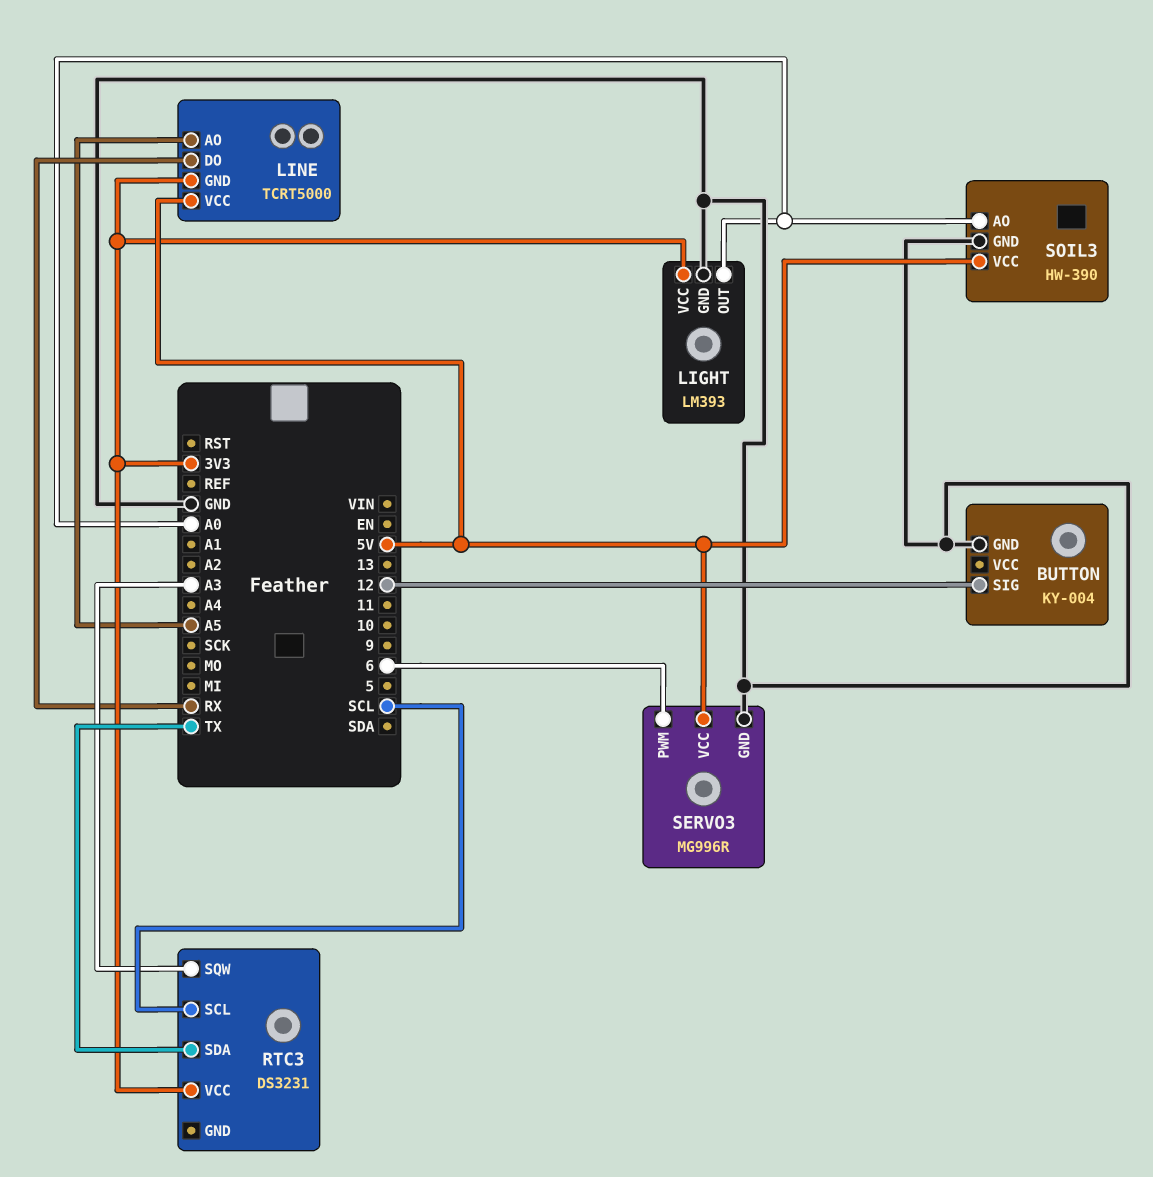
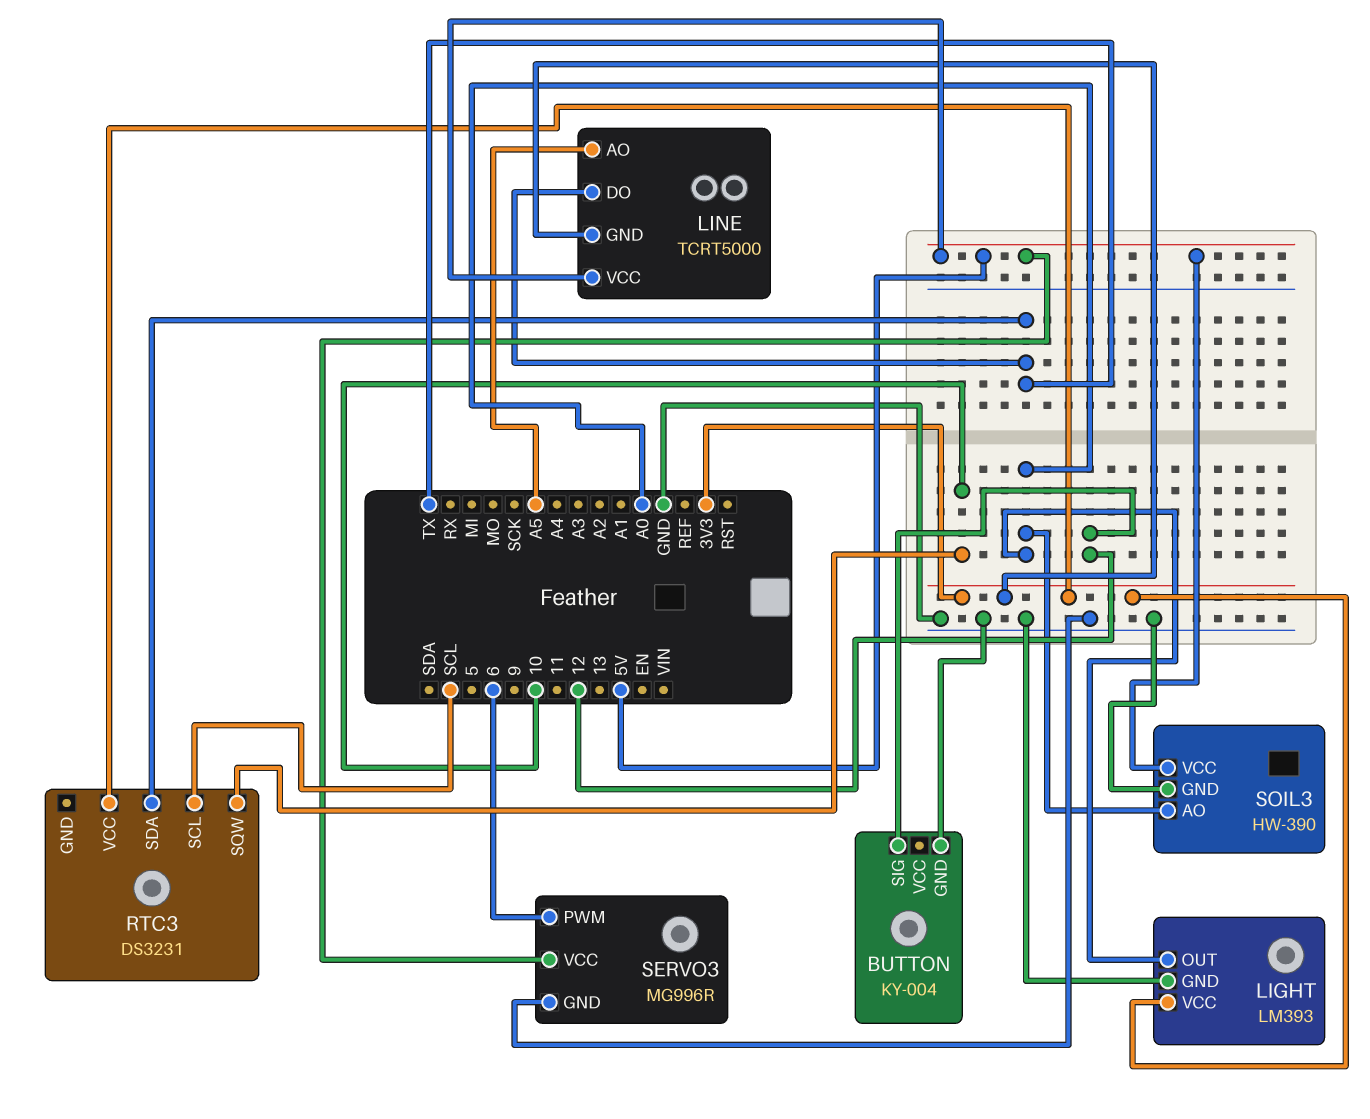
LINE pin DO: RX -> TX
RTC3 pin SQW: A3 -> 10

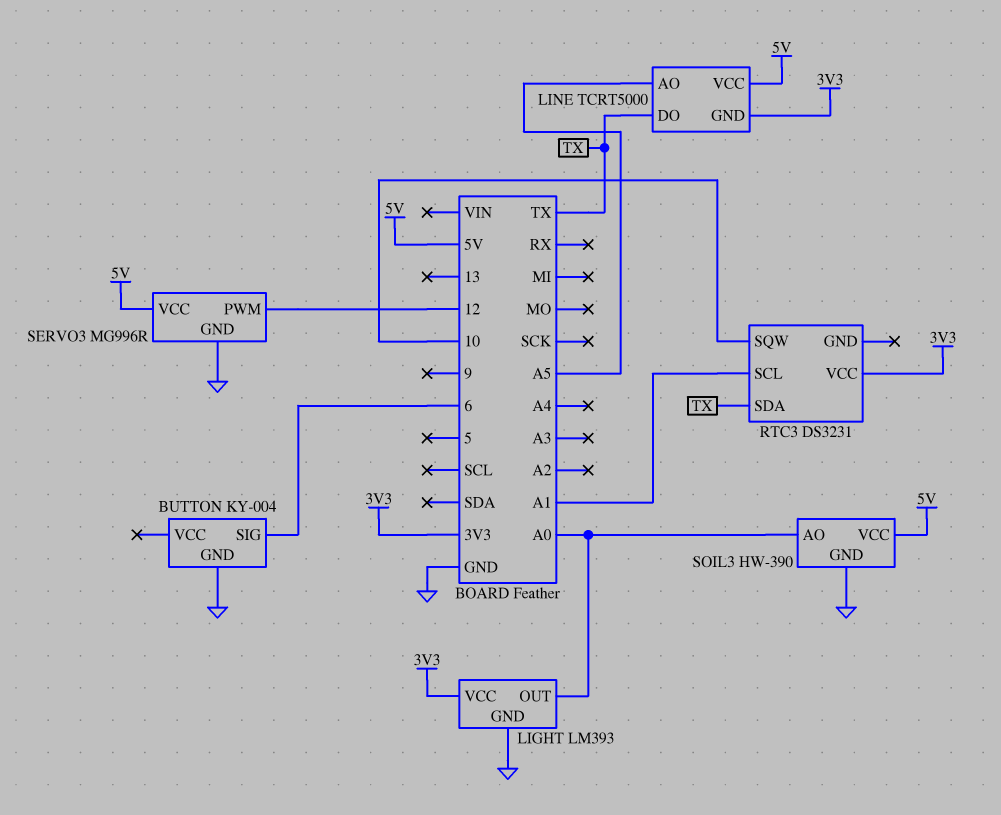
BUTTON pin SIG: 12 -> 6
RTC3 pin SCL: SCL -> A1
SERVO3 pin PWM: 6 -> 12

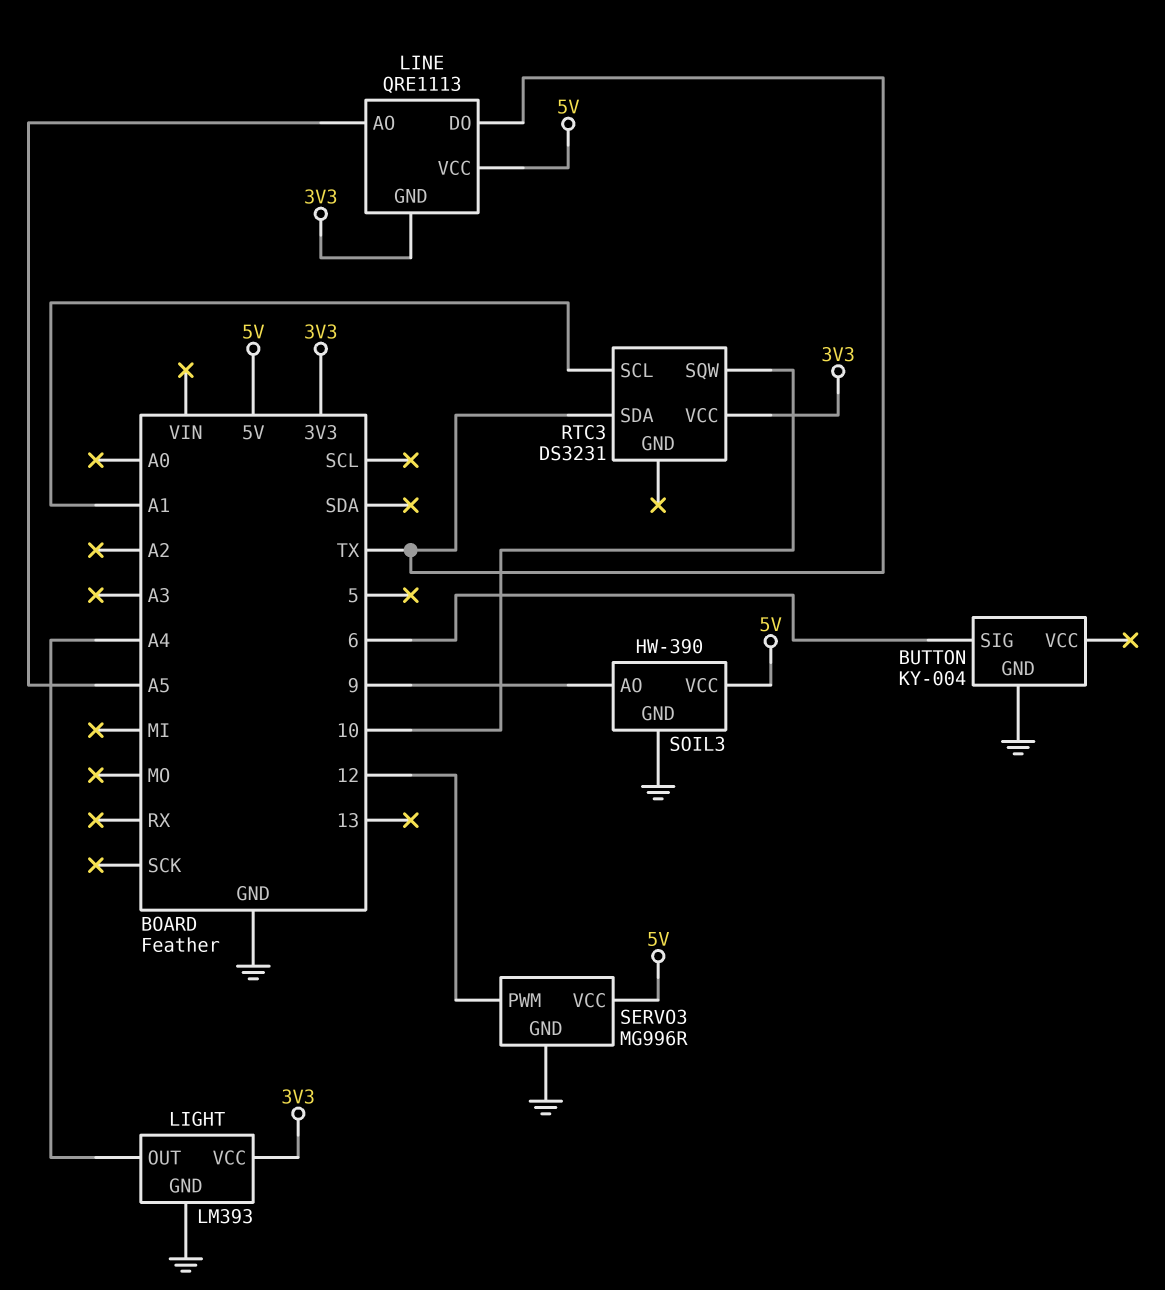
LIGHT pin OUT: A0 -> A4
LINE: TCRT5000 -> QRE1113
SOIL3 pin AO: A0 -> 9

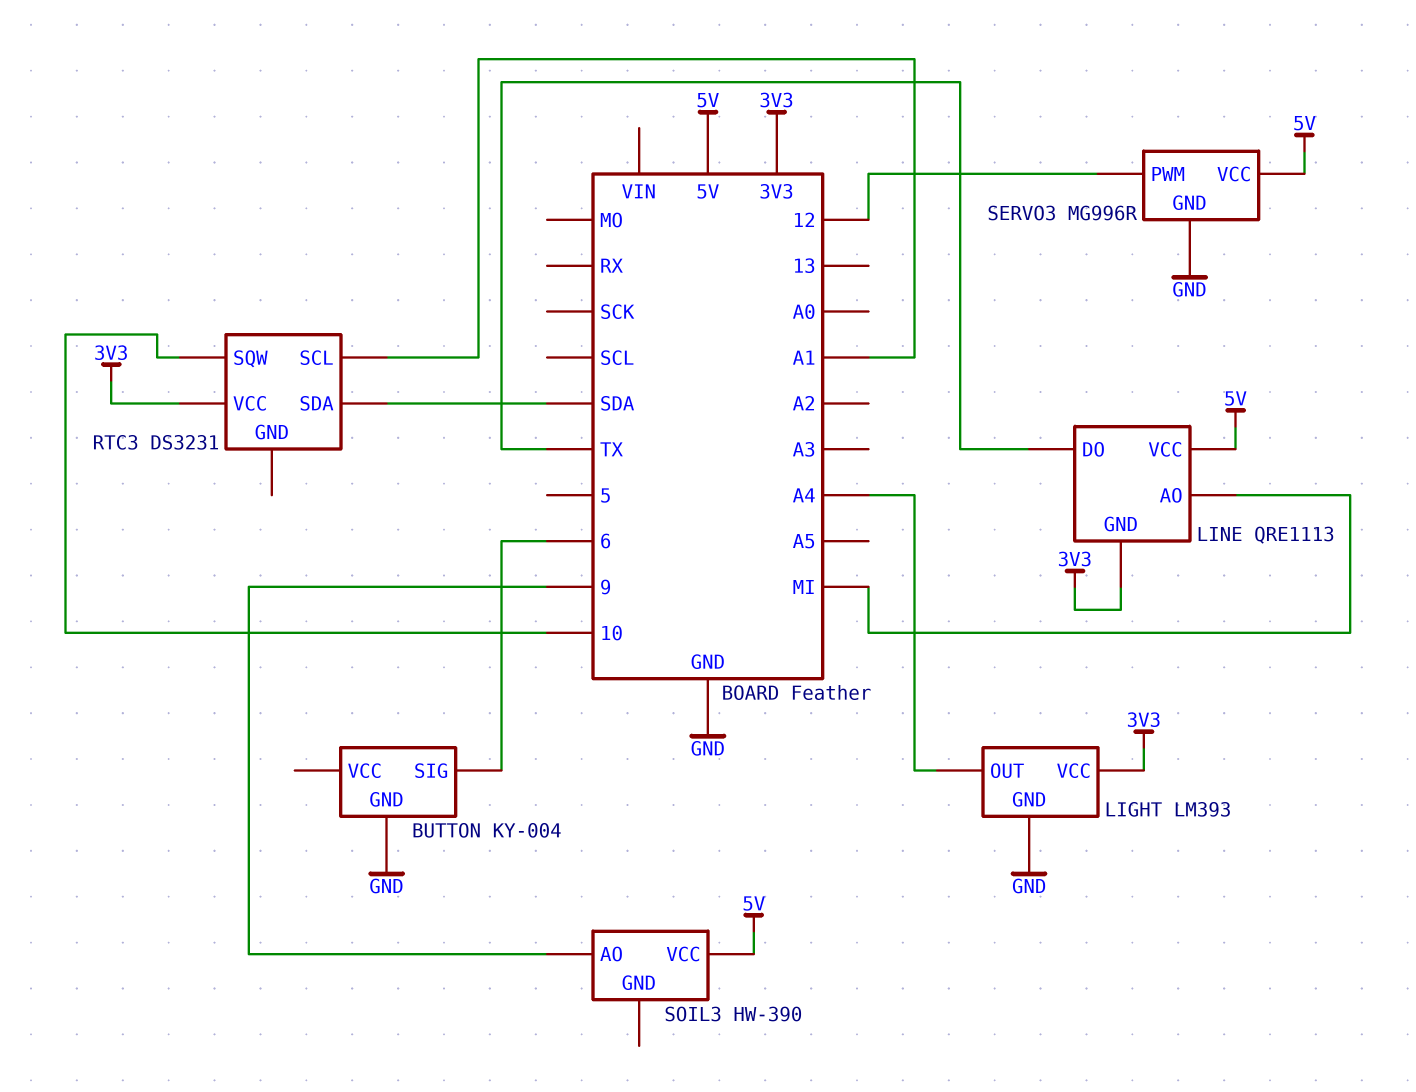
LINE pin AO: A5 -> MI
RTC3 pin SDA: TX -> SDA
SOIL3 pin GND: GND -> none

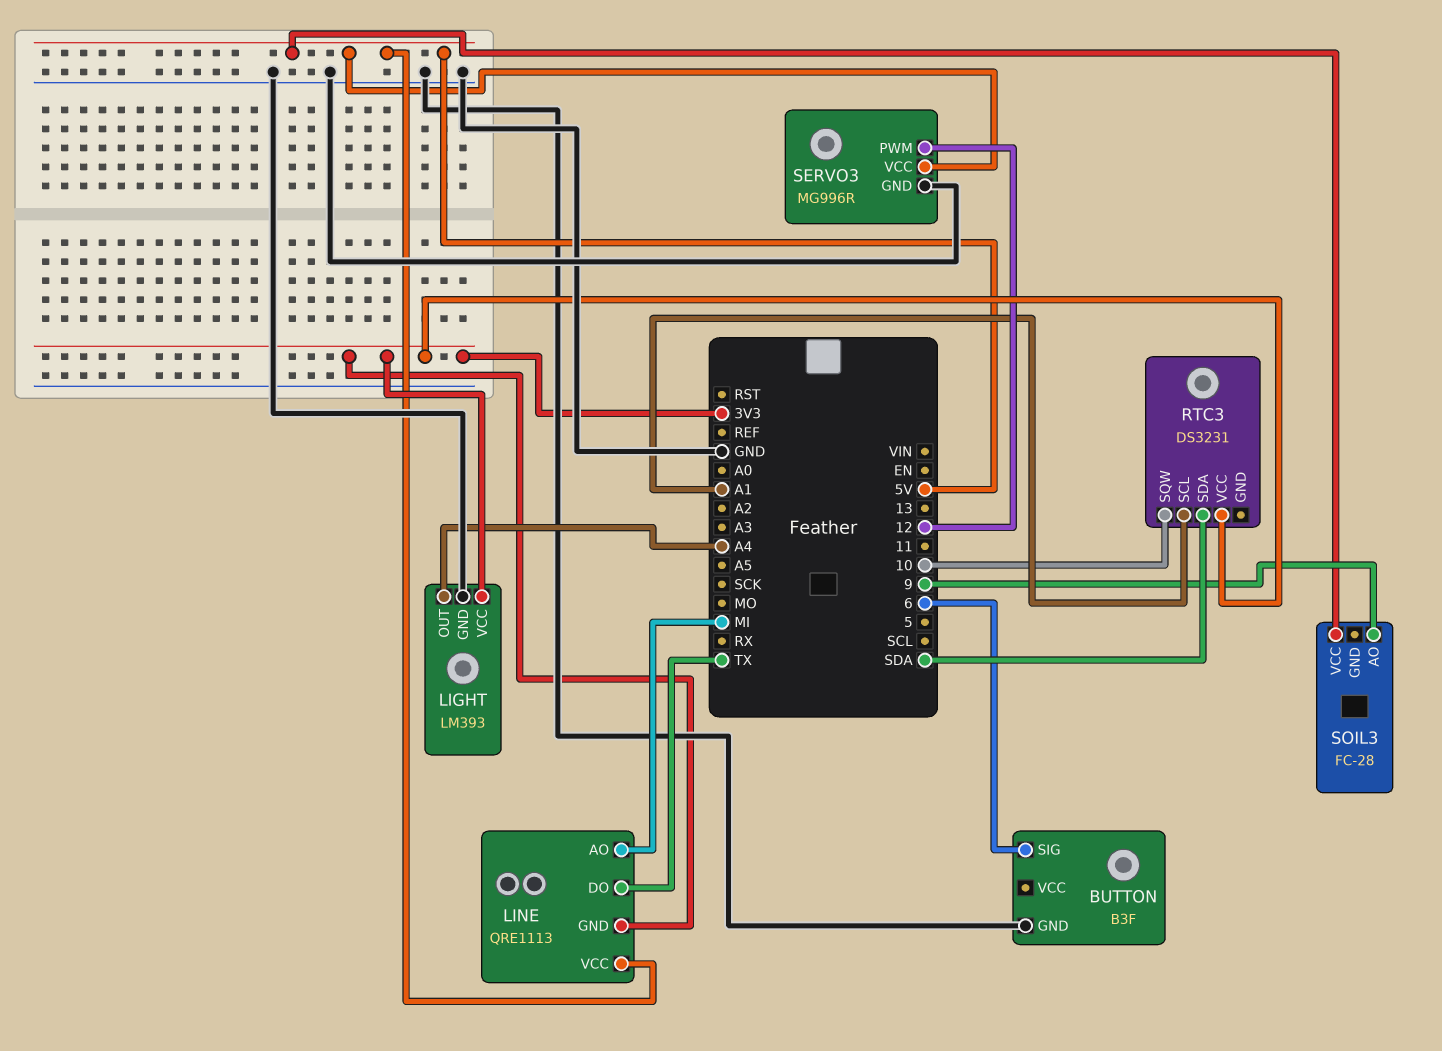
BUTTON: KY-004 -> B3F
SOIL3: HW-390 -> FC-28

